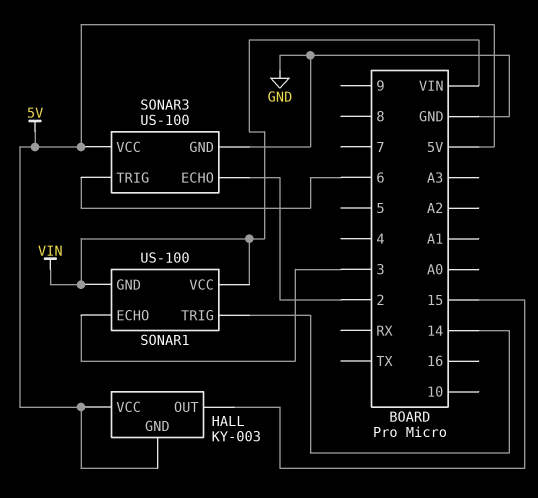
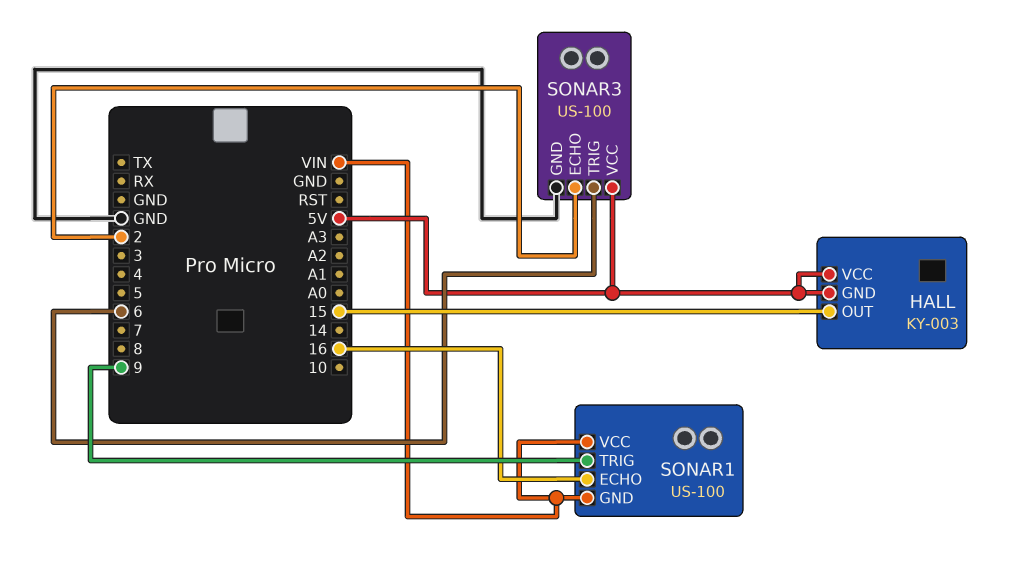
SONAR1 pin ECHO: 3 -> 16
SONAR1 pin TRIG: 14 -> 9

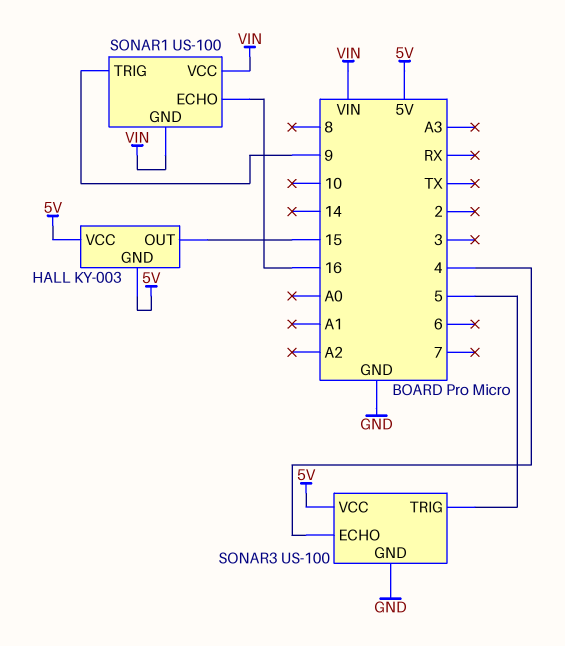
SONAR3 pin ECHO: 2 -> 4
SONAR3 pin TRIG: 6 -> 5

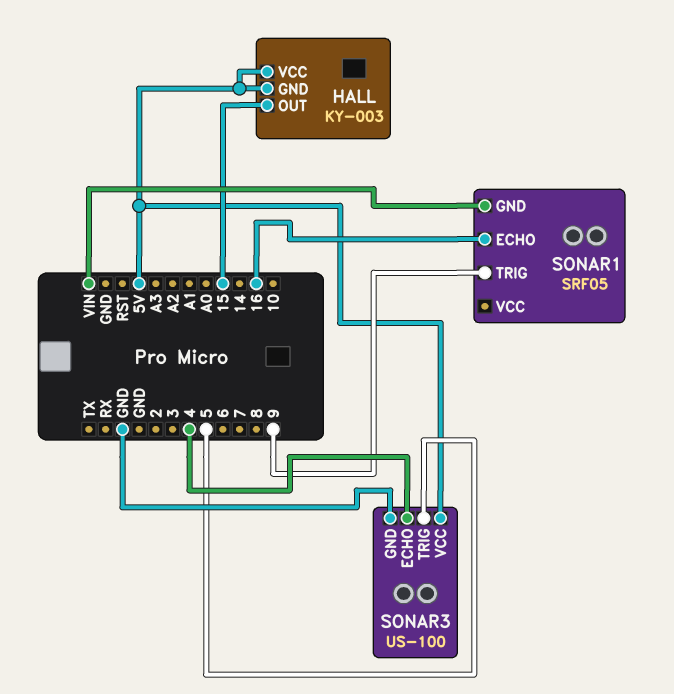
SONAR1: US-100 -> SRF05
SONAR1 pin VCC: VIN -> none

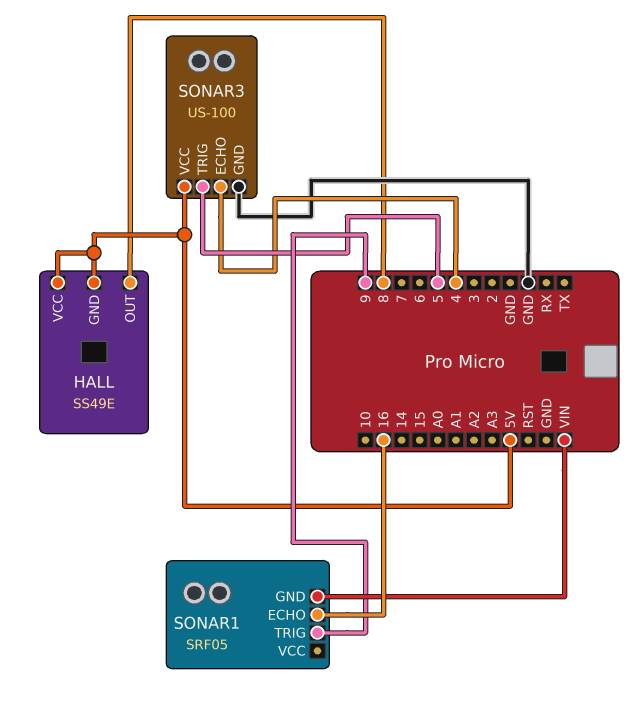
HALL: KY-003 -> SS49E
HALL pin OUT: 15 -> 8

